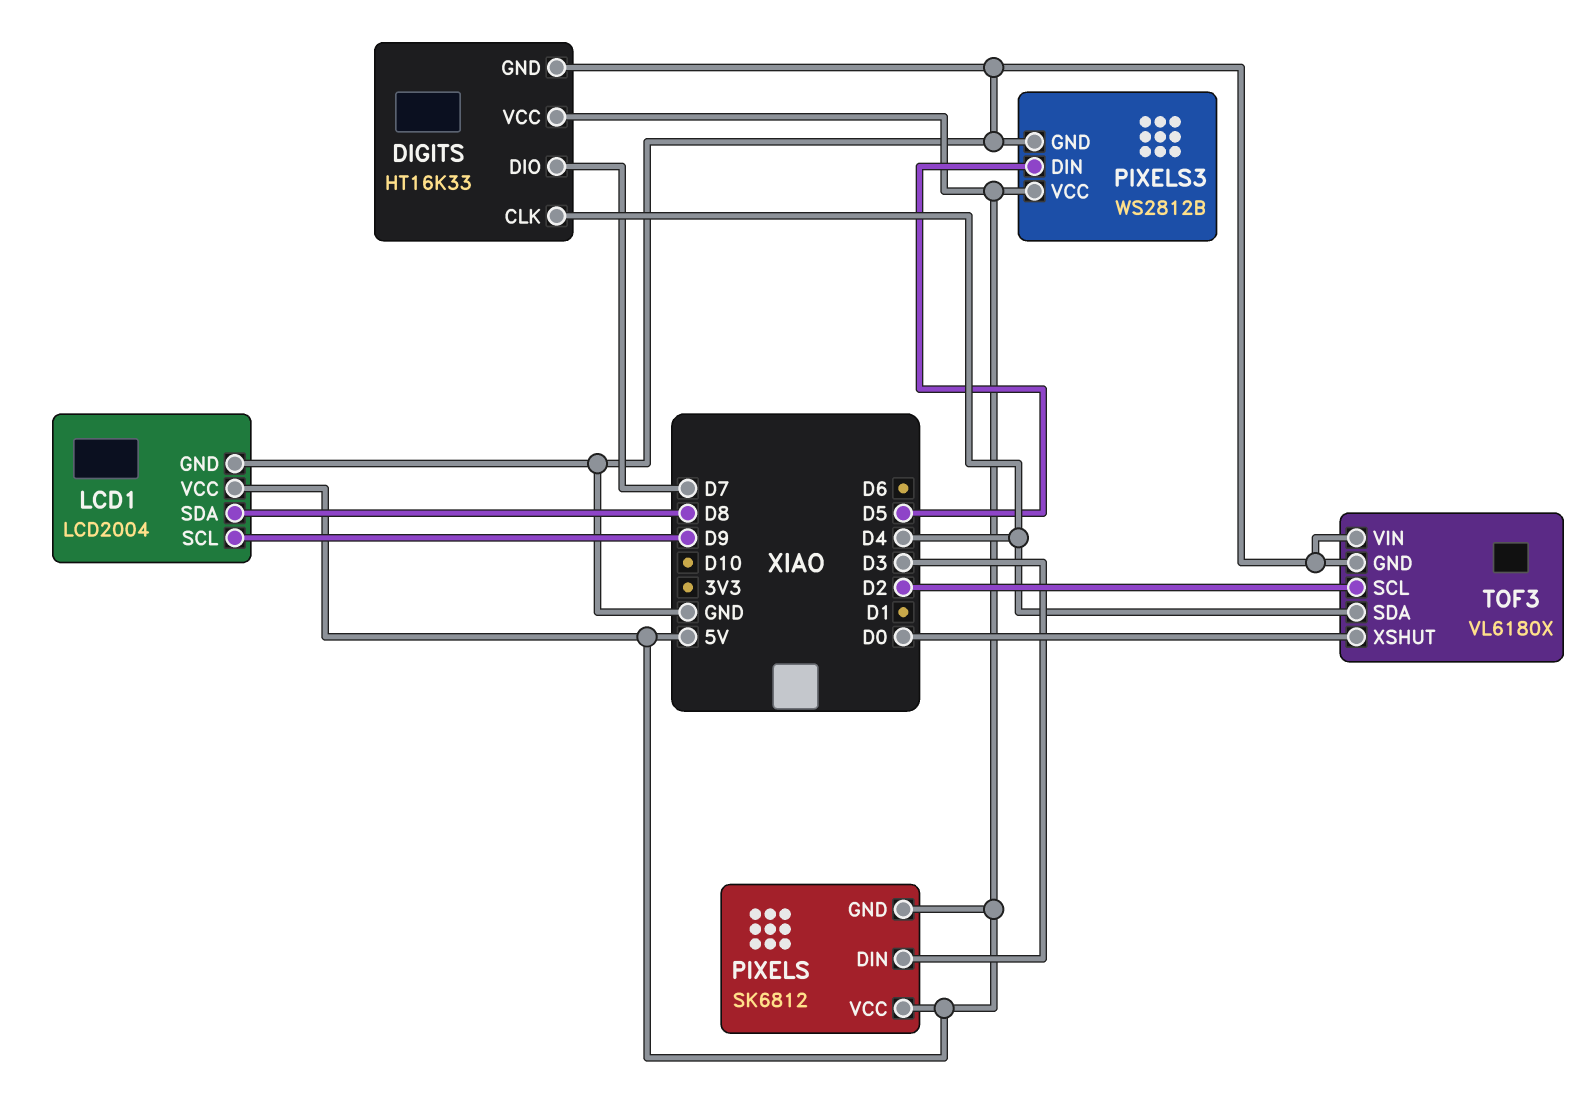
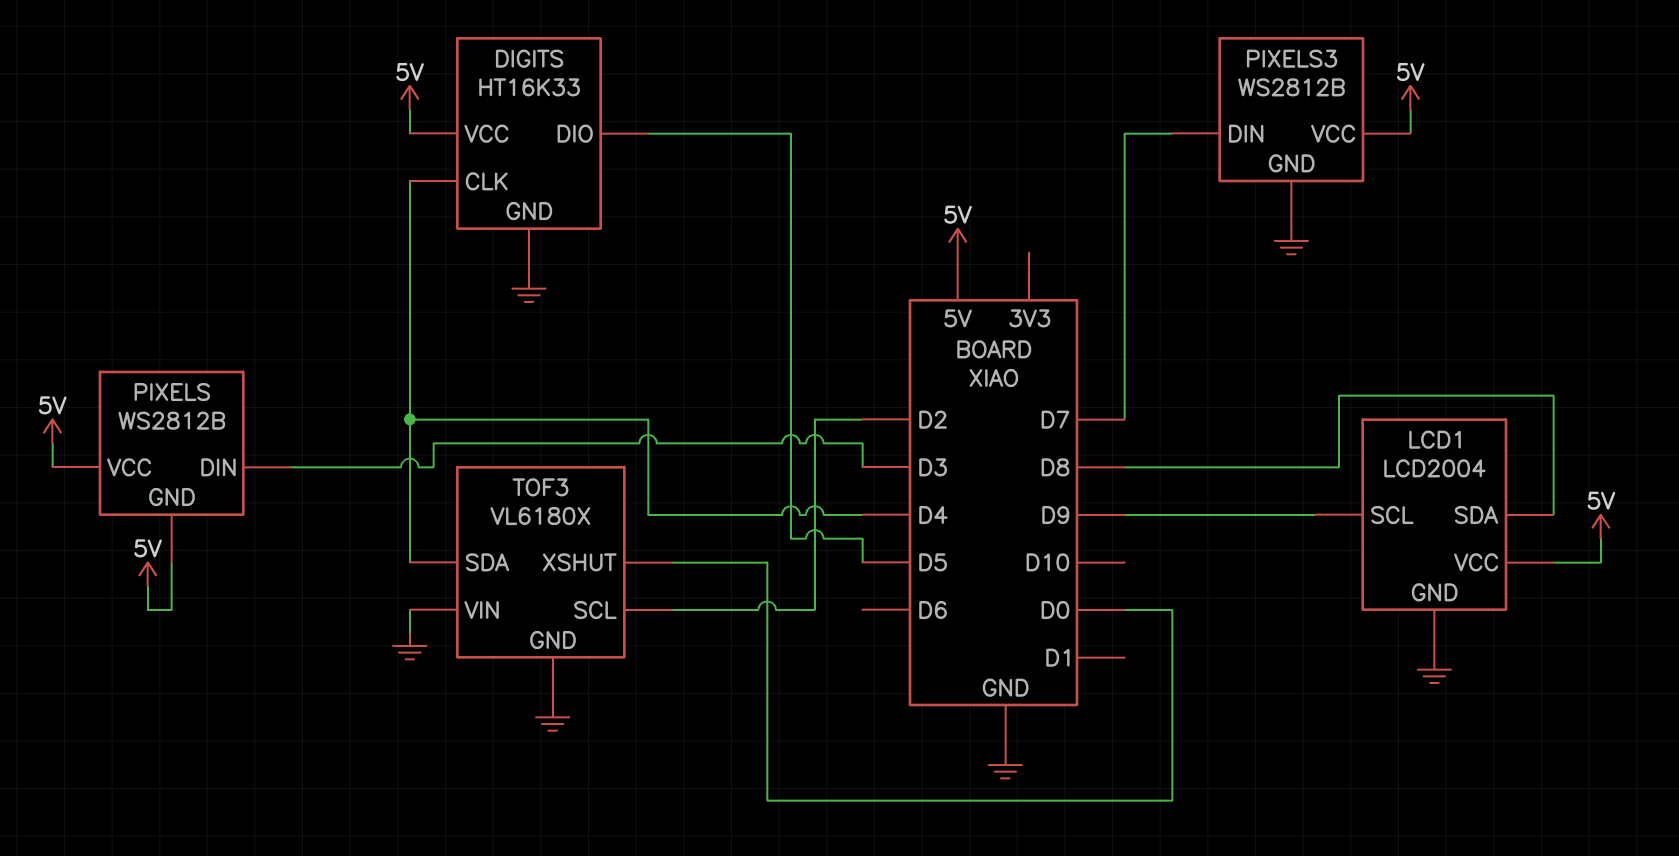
DIGITS pin DIO: D7 -> D5
PIXELS: SK6812 -> WS2812B
PIXELS3 pin DIN: D5 -> D7

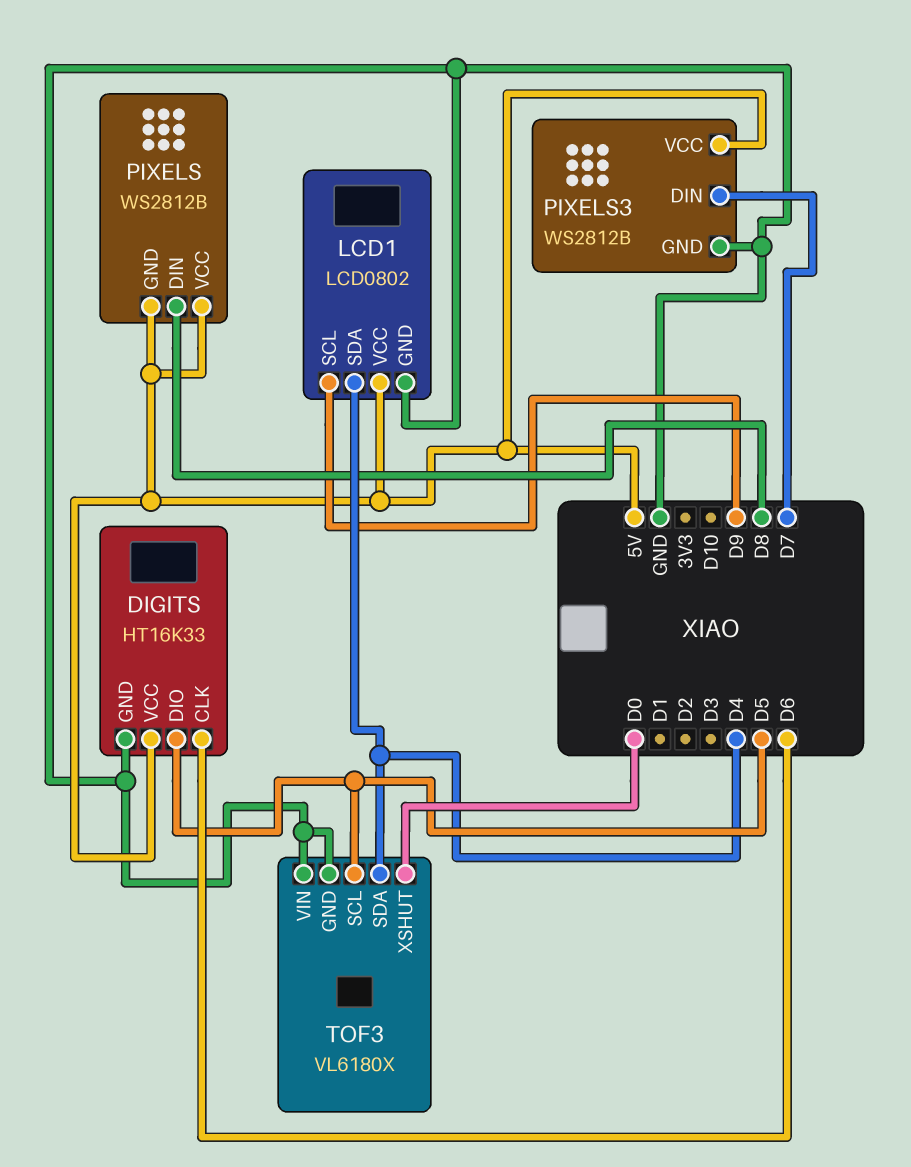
DIGITS pin CLK: D4 -> D6
LCD1: LCD2004 -> LCD0802
LCD1 pin SDA: D8 -> D4
PIXELS pin DIN: D3 -> D8
TOF3 pin SCL: D2 -> D5

